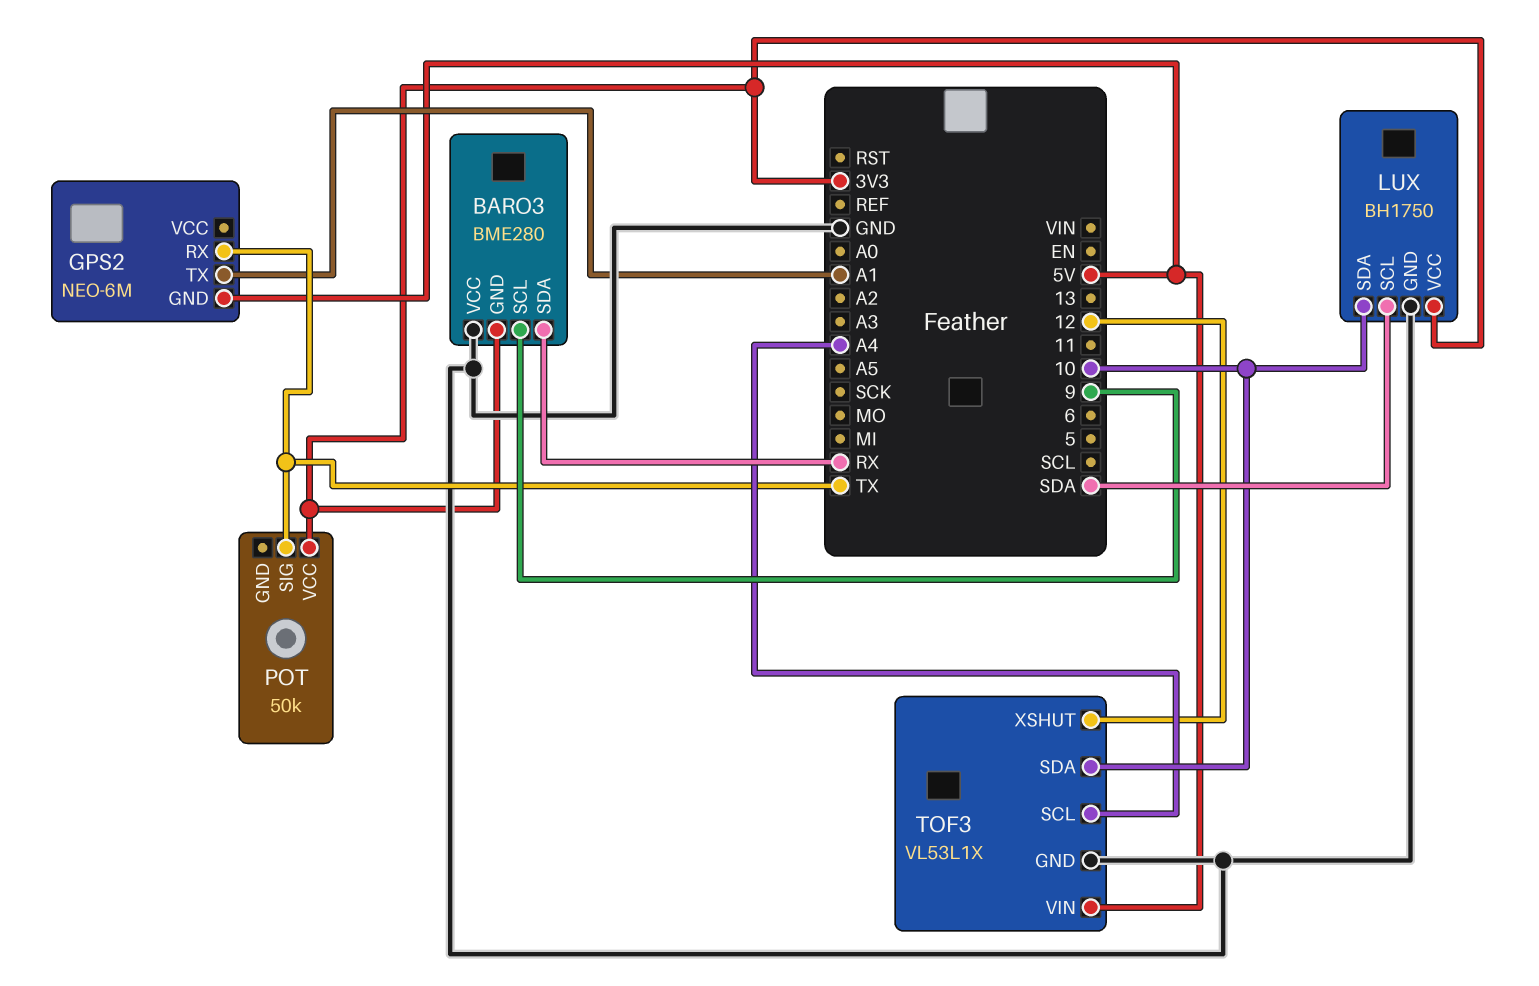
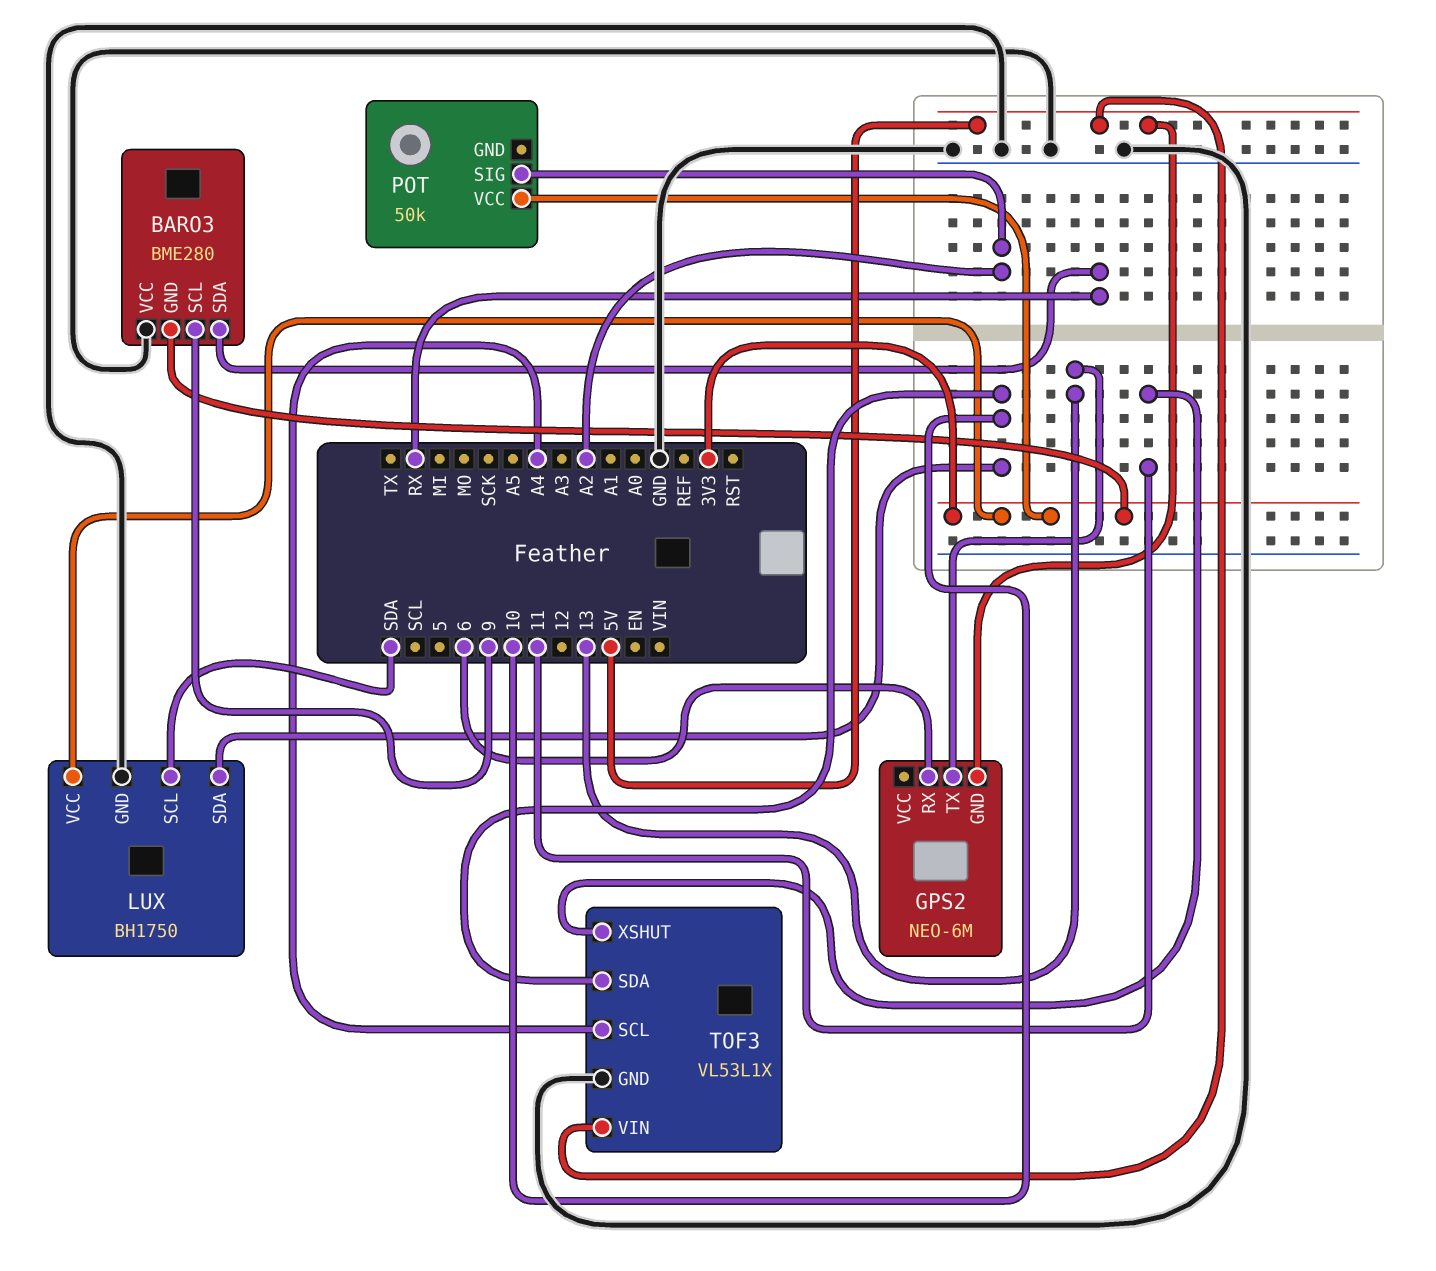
GPS2 pin RX: TX -> 6
GPS2 pin TX: A1 -> 13
POT pin SIG: TX -> A2
TOF3 pin XSHUT: 12 -> 11

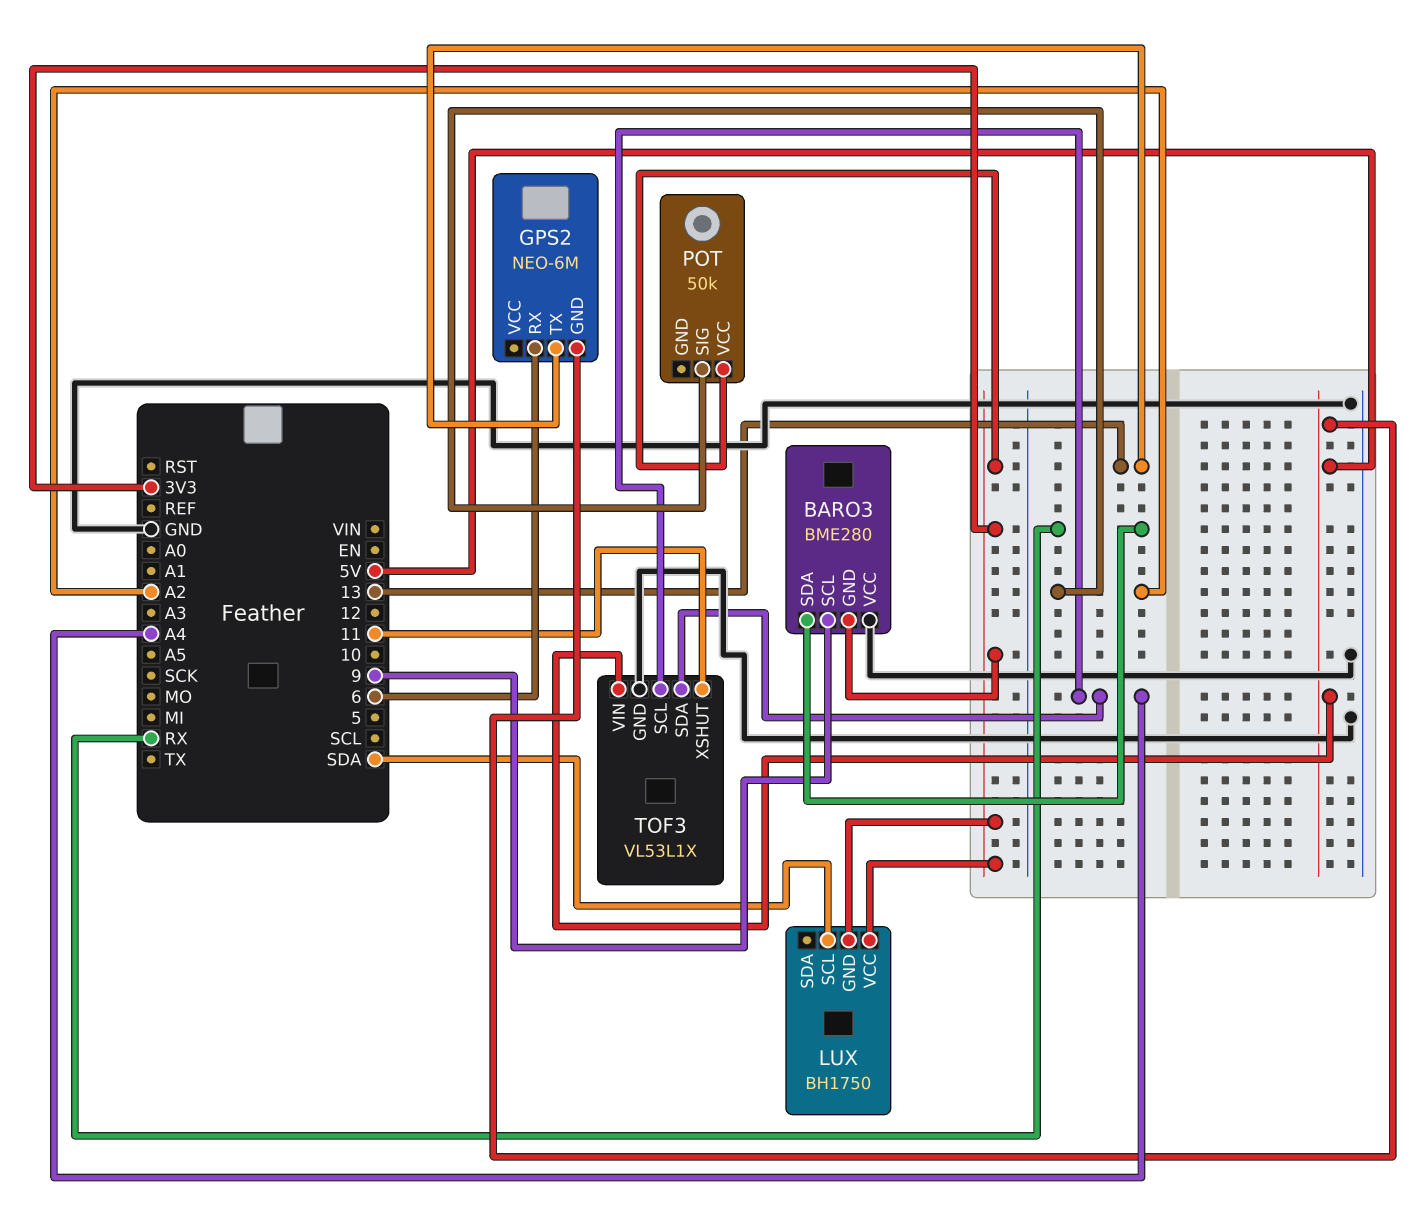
LUX pin GND: GND -> 3V3
LUX pin SDA: 10 -> none
TOF3 pin SDA: 10 -> A4

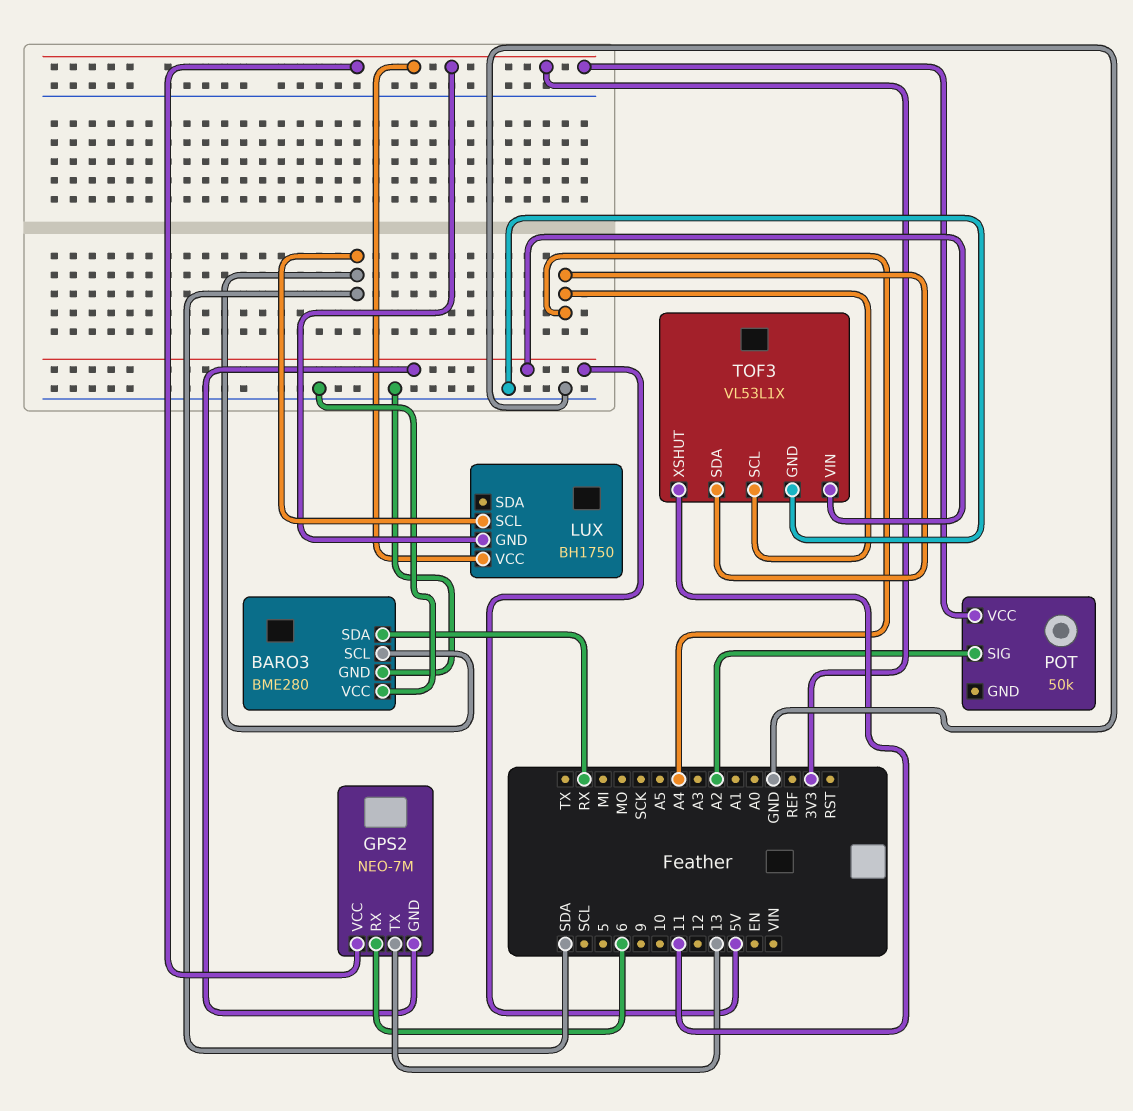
BARO3 pin GND: 3V3 -> GND
BARO3 pin SCL: 9 -> SDA
GPS2: NEO-6M -> NEO-7M
GPS2 pin VCC: none -> 3V3

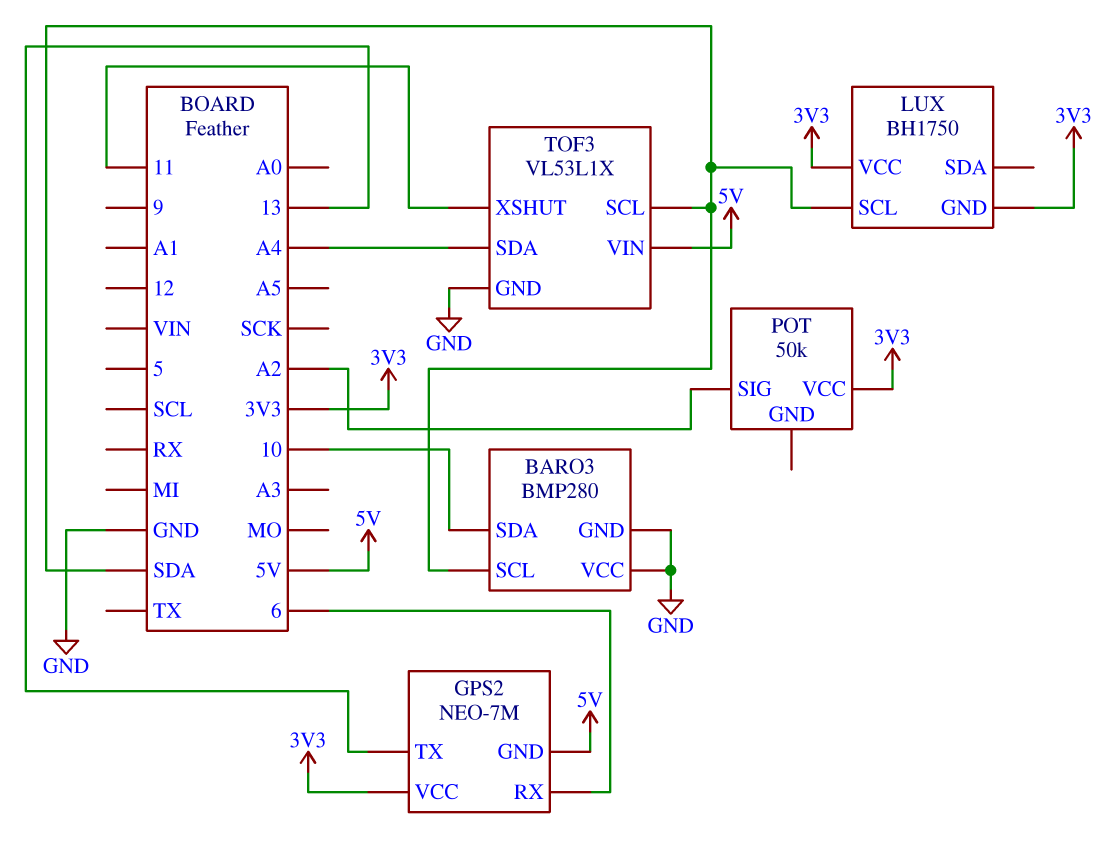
BARO3: BME280 -> BMP280
BARO3 pin SDA: RX -> 10
TOF3 pin SCL: A4 -> SDA

